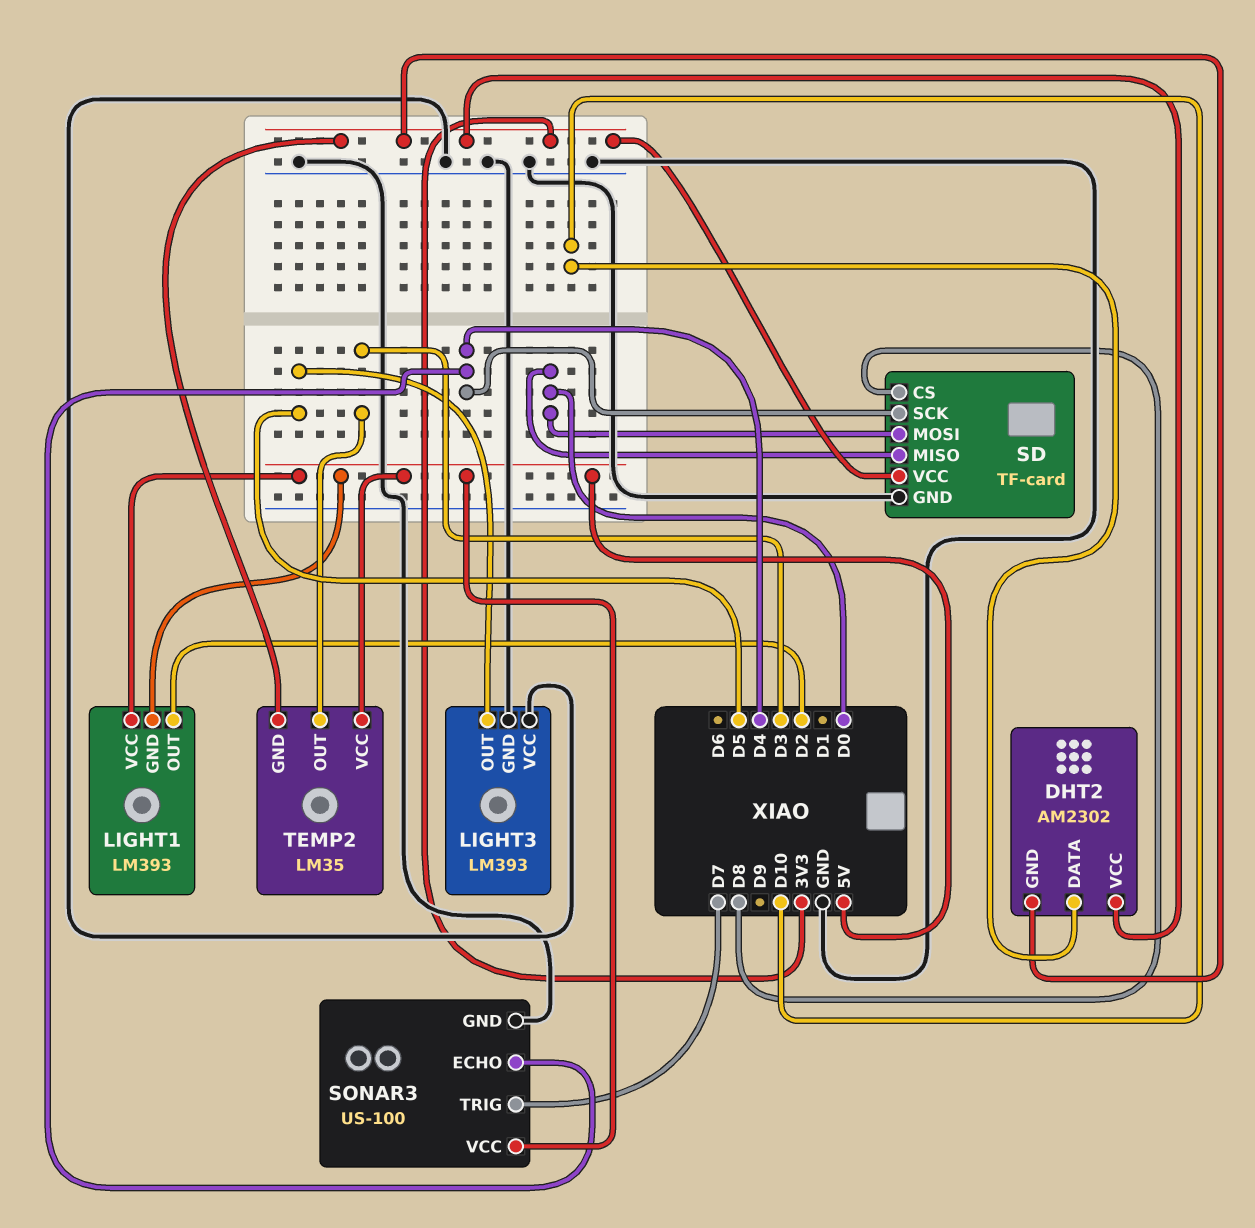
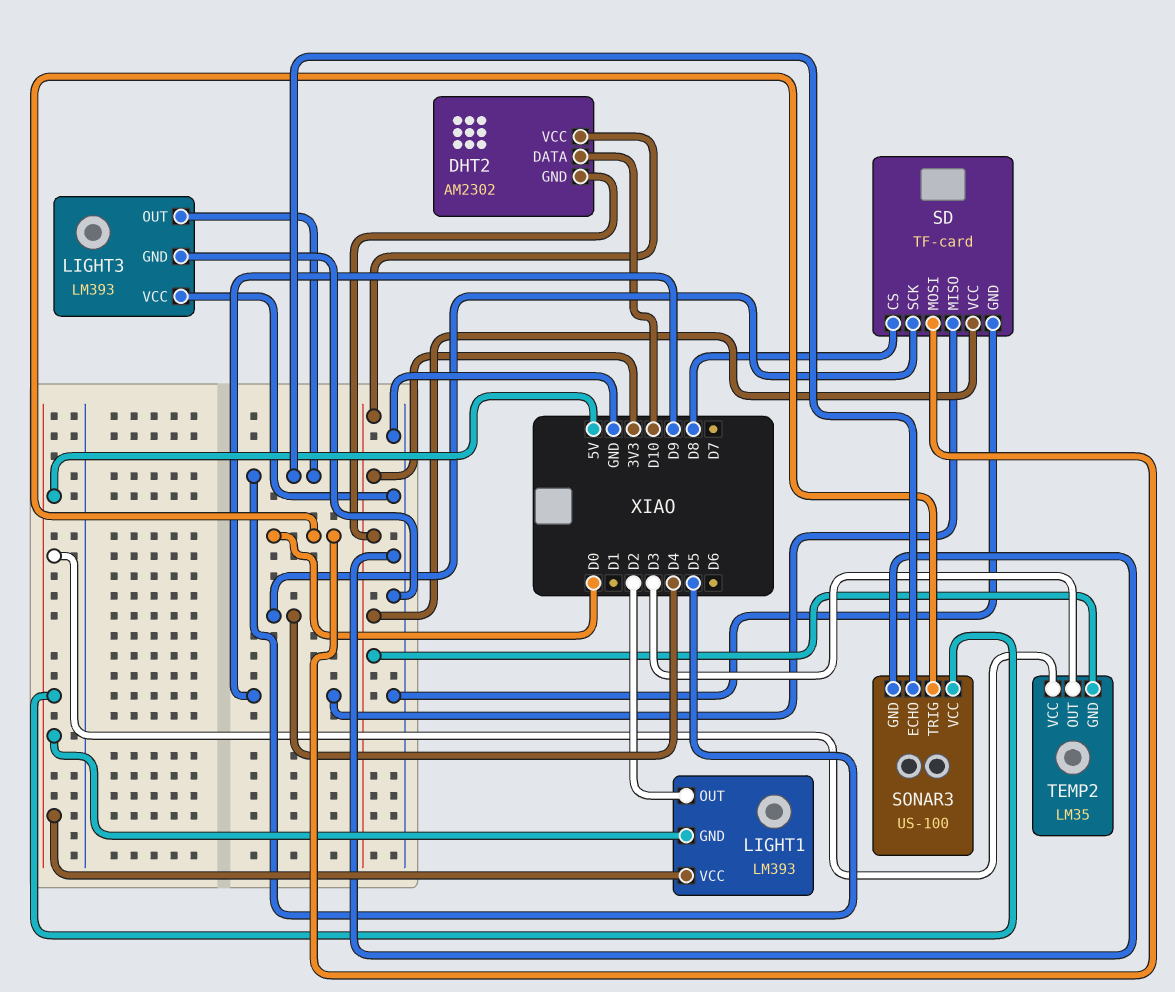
SD pin MISO: D0 -> D9
SONAR3 pin ECHO: D4 -> D5
SONAR3 pin TRIG: D7 -> D0

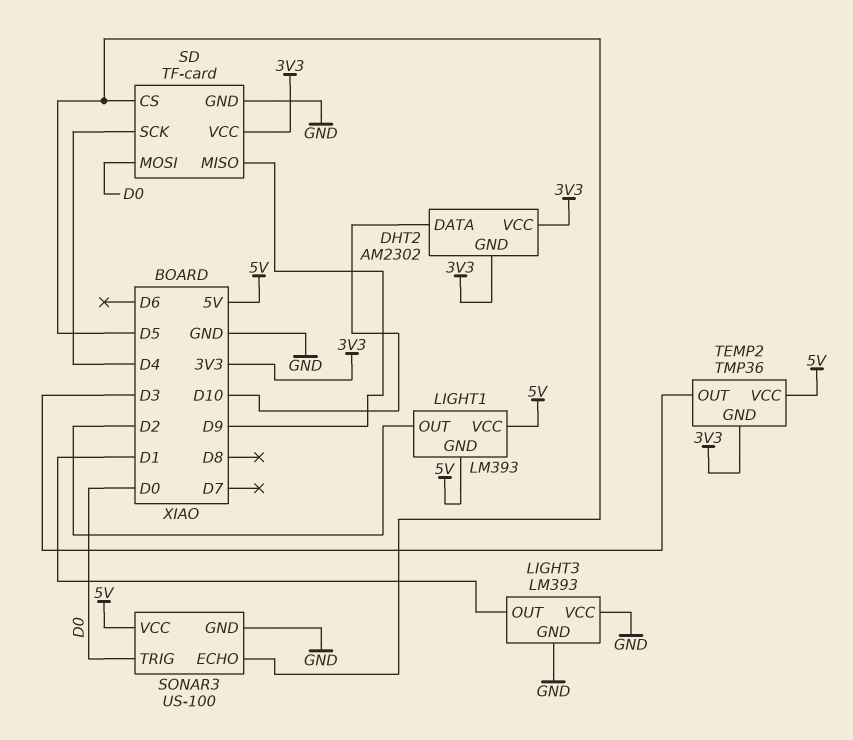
LIGHT3 pin OUT: D5 -> D1
SD pin CS: D8 -> D5
TEMP2: LM35 -> TMP36

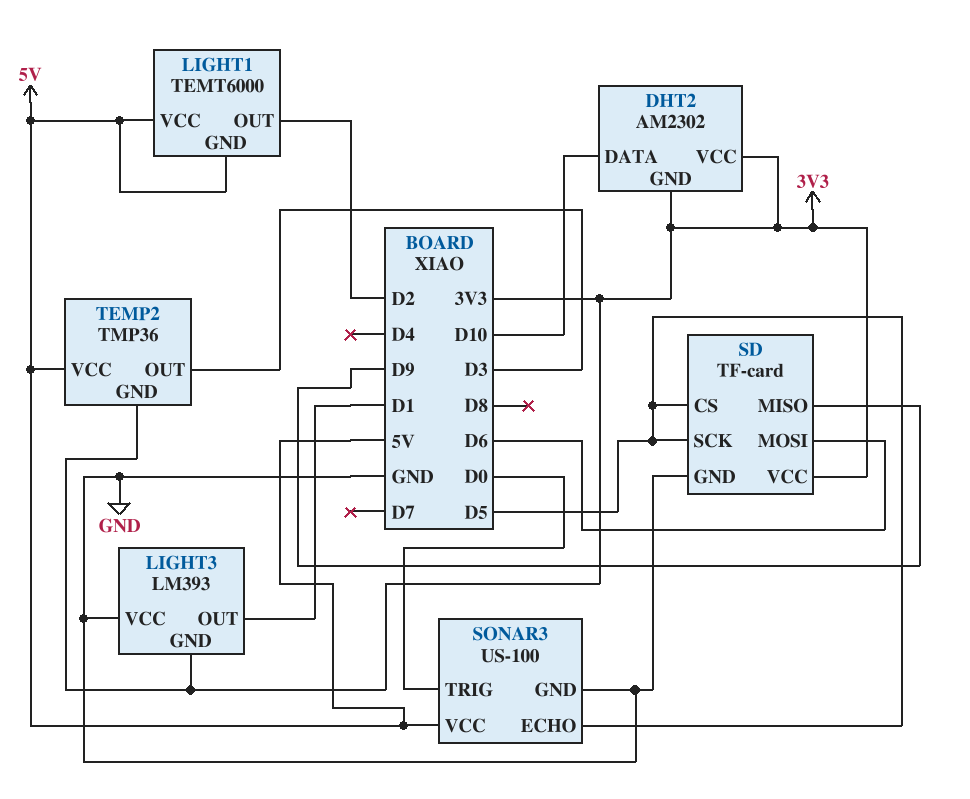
LIGHT1: LM393 -> TEMT6000
LIGHT3 pin GND: GND -> 3V3
SD pin MOSI: D0 -> D6
SD pin SCK: D4 -> D5

